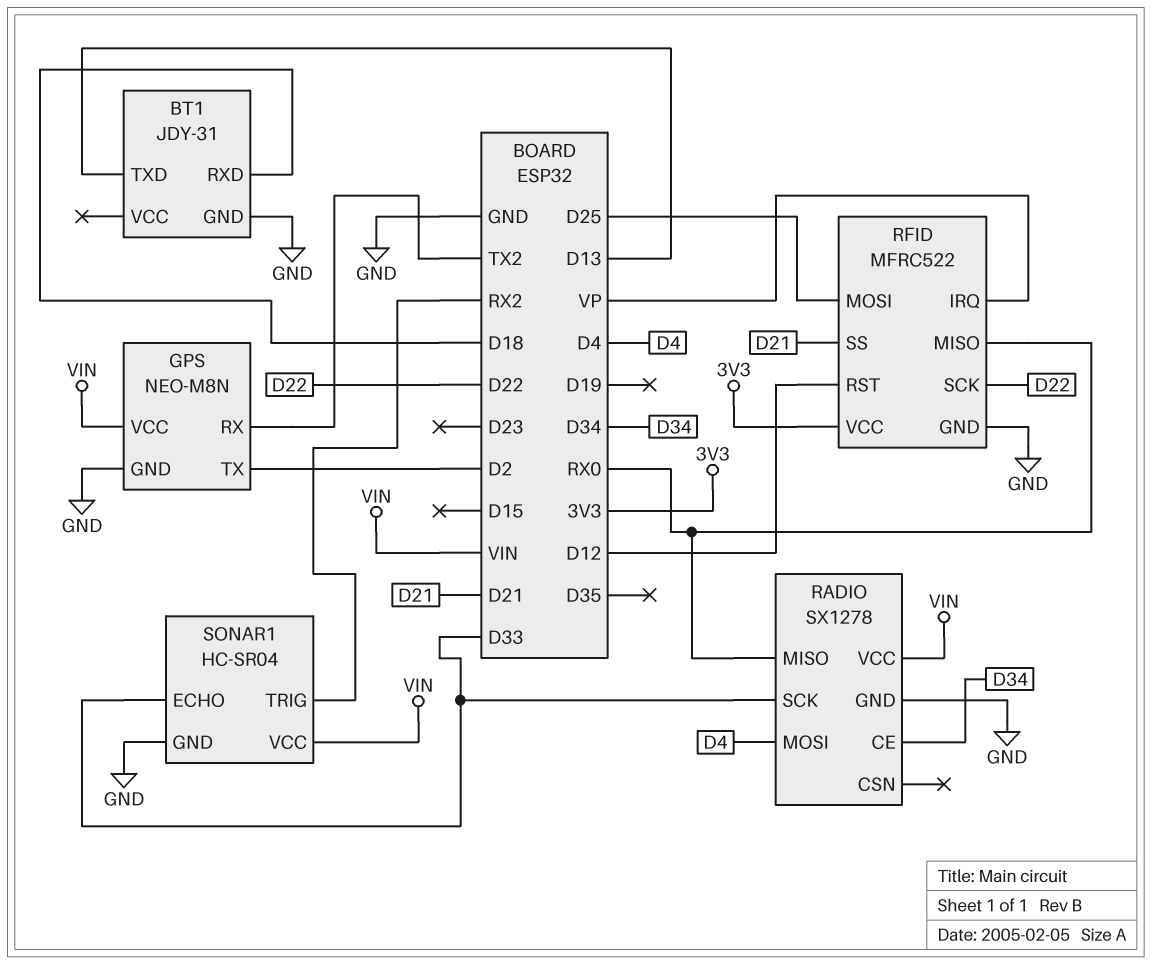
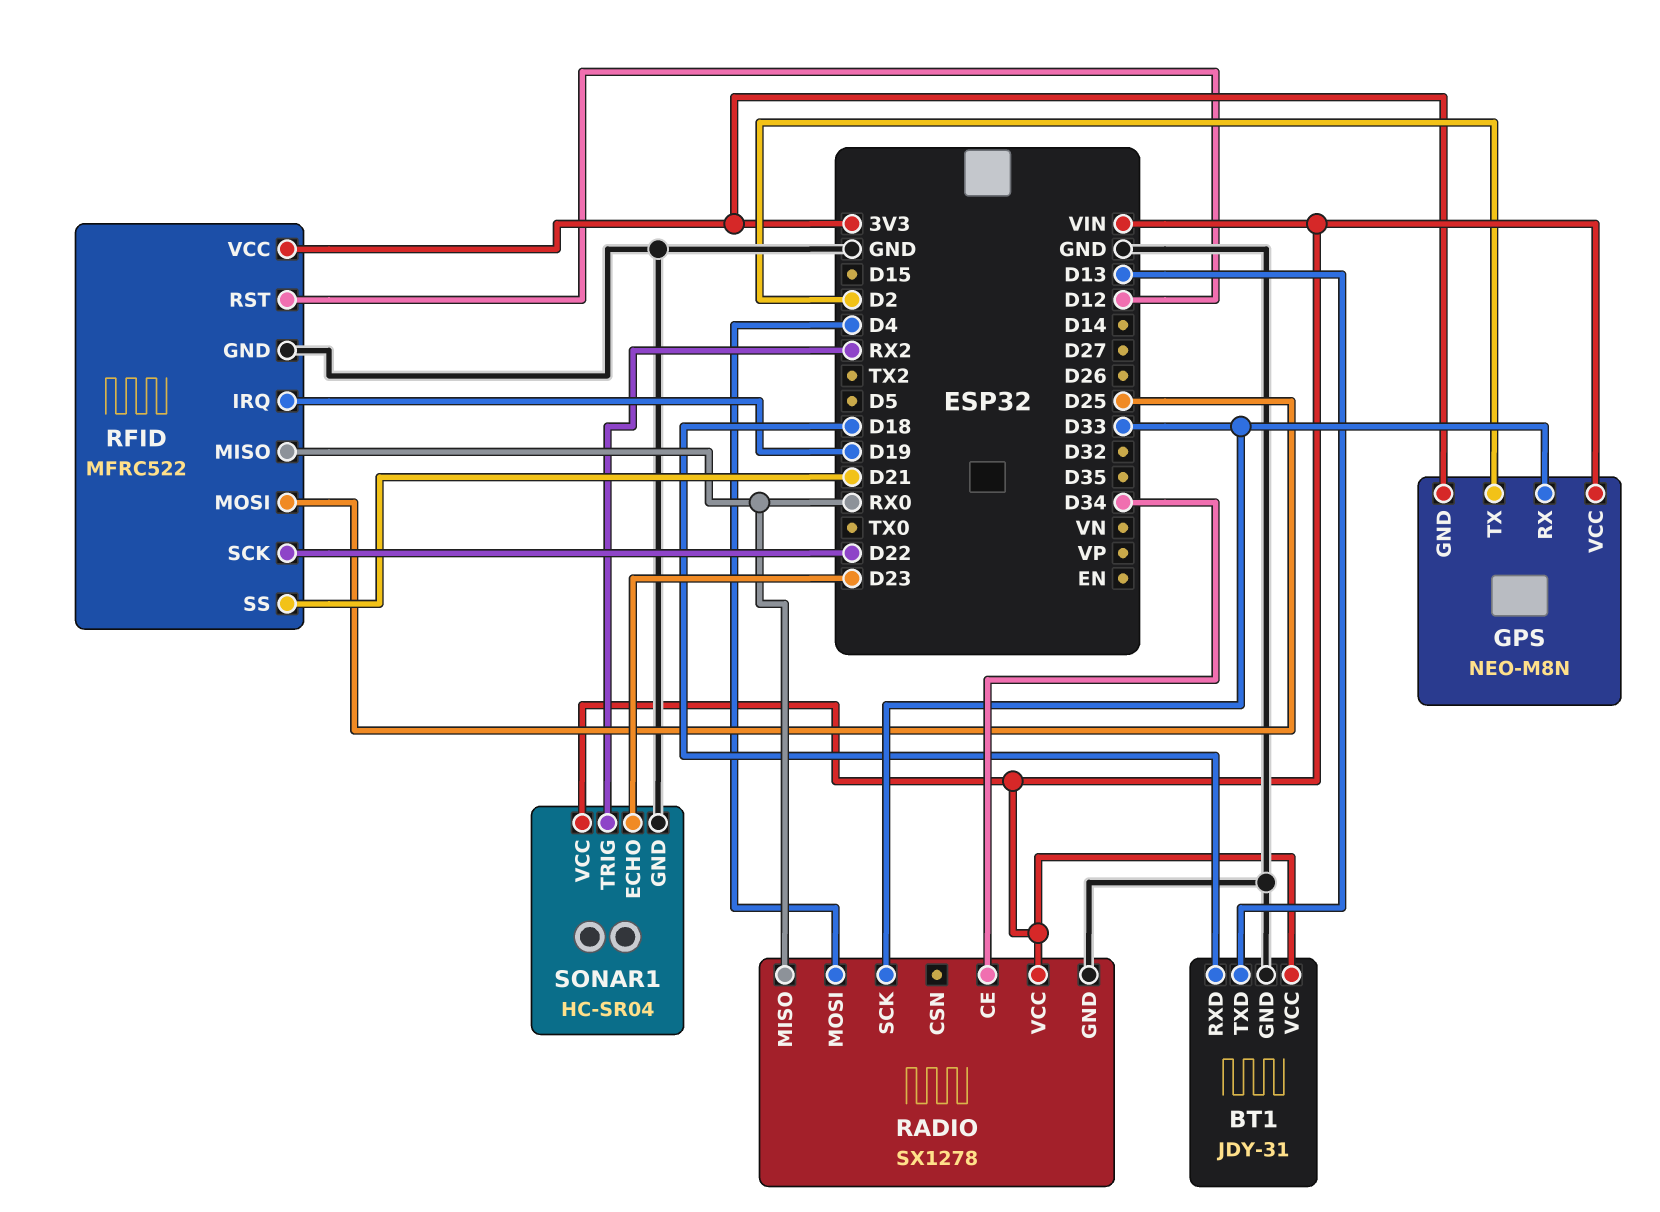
BT1 pin VCC: none -> VIN
GPS pin GND: GND -> 3V3
GPS pin RX: TX2 -> D33
RFID pin IRQ: VP -> D19
SONAR1 pin ECHO: D33 -> D23

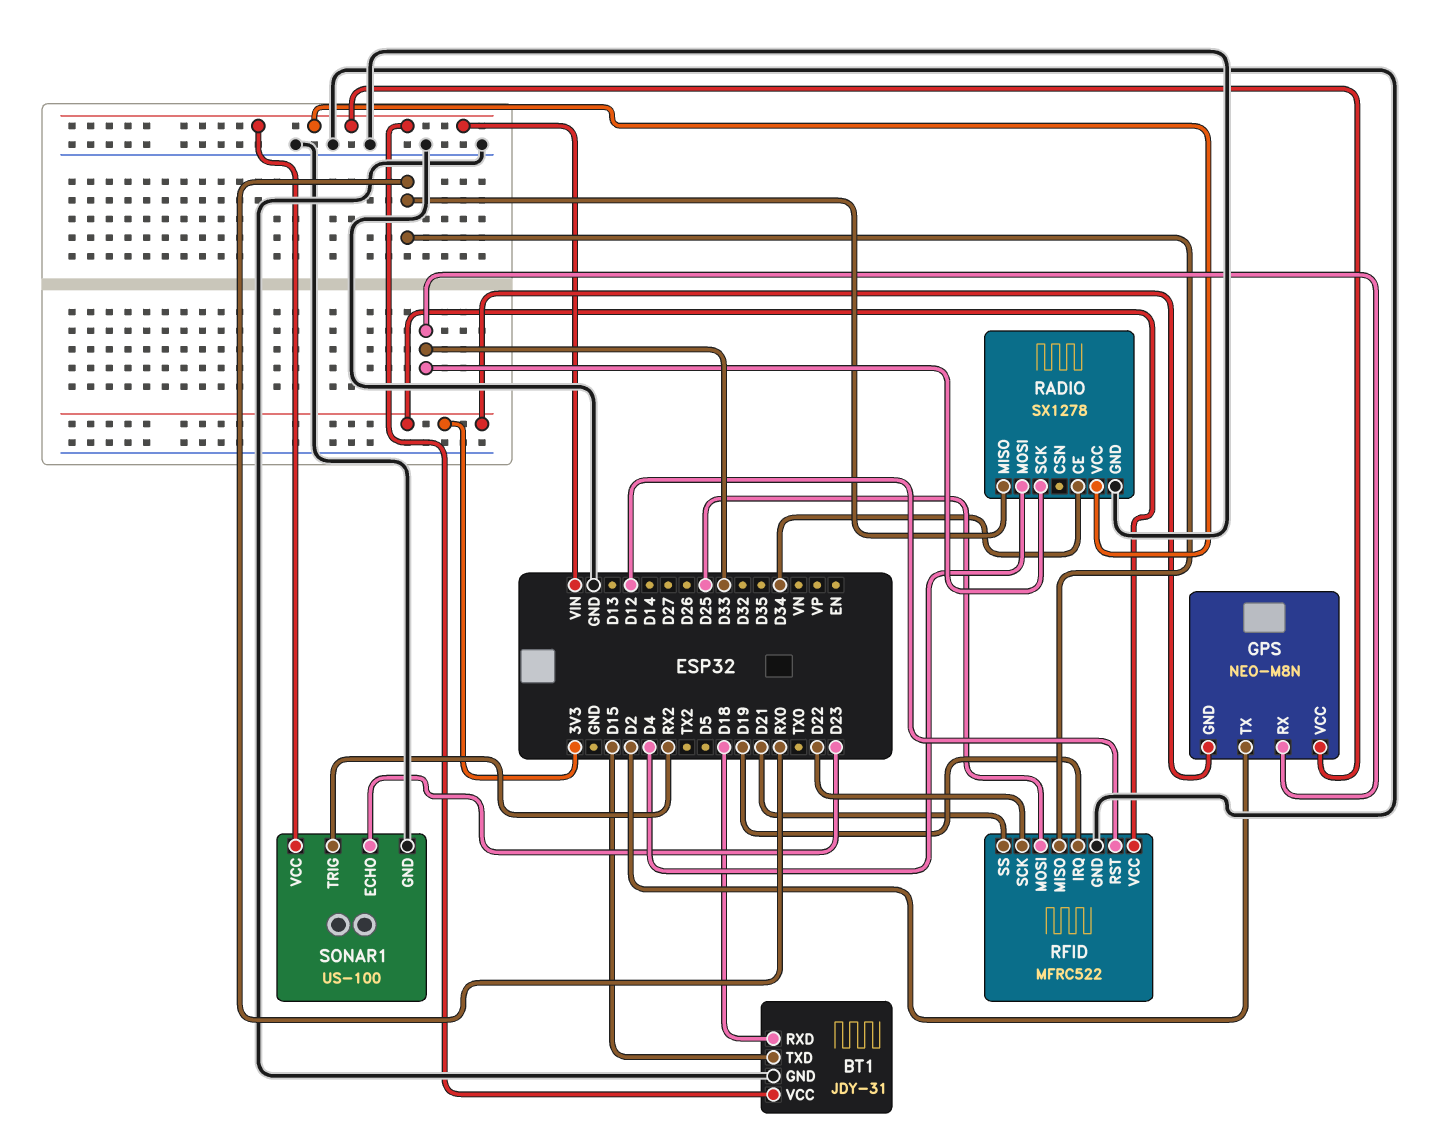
BT1 pin TXD: D13 -> D15
SONAR1: HC-SR04 -> US-100

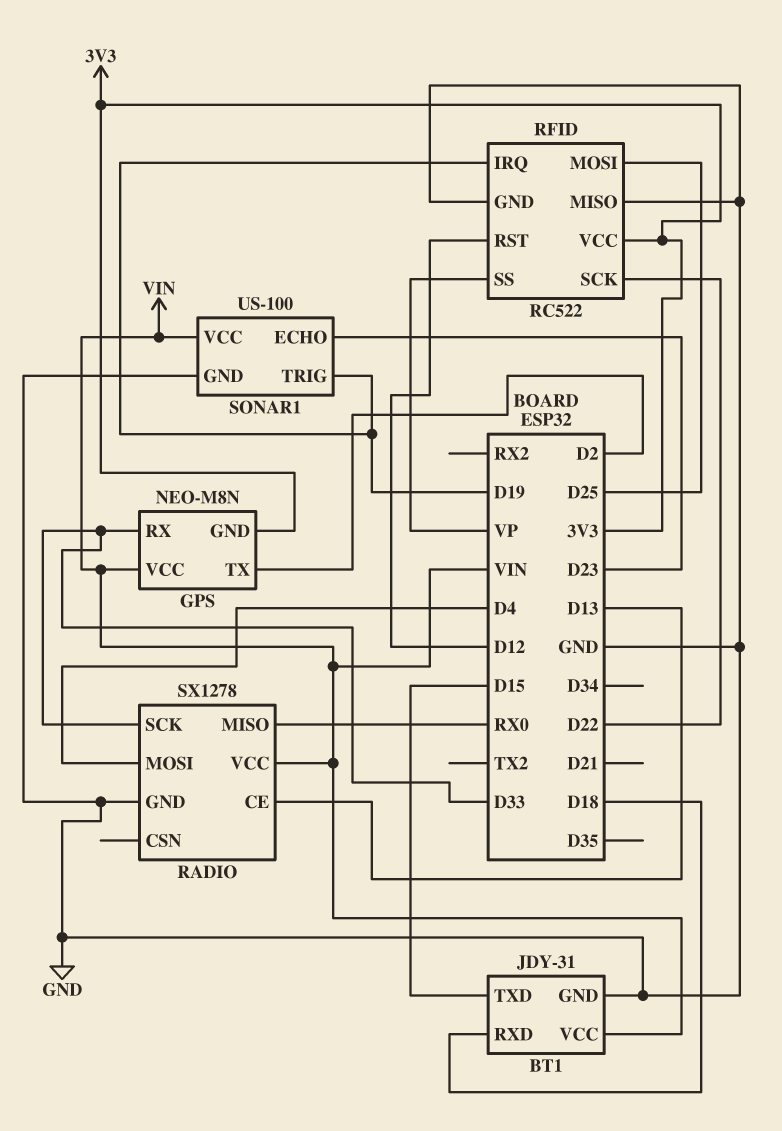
RADIO pin CE: D34 -> D13
RFID: MFRC522 -> RC522
RFID pin MISO: RX0 -> GND
RFID pin SS: D21 -> VP
SONAR1 pin TRIG: RX2 -> D19

